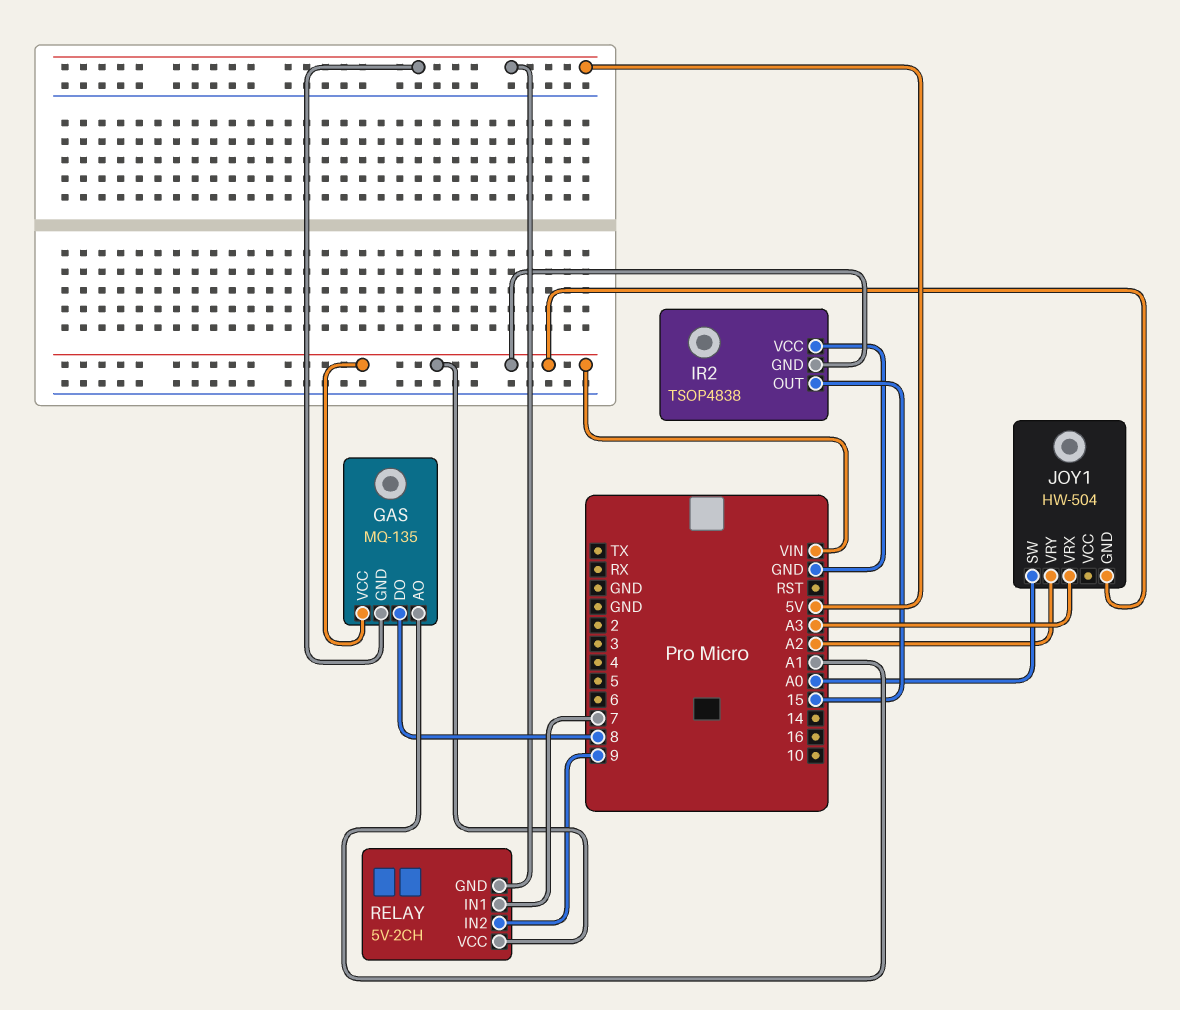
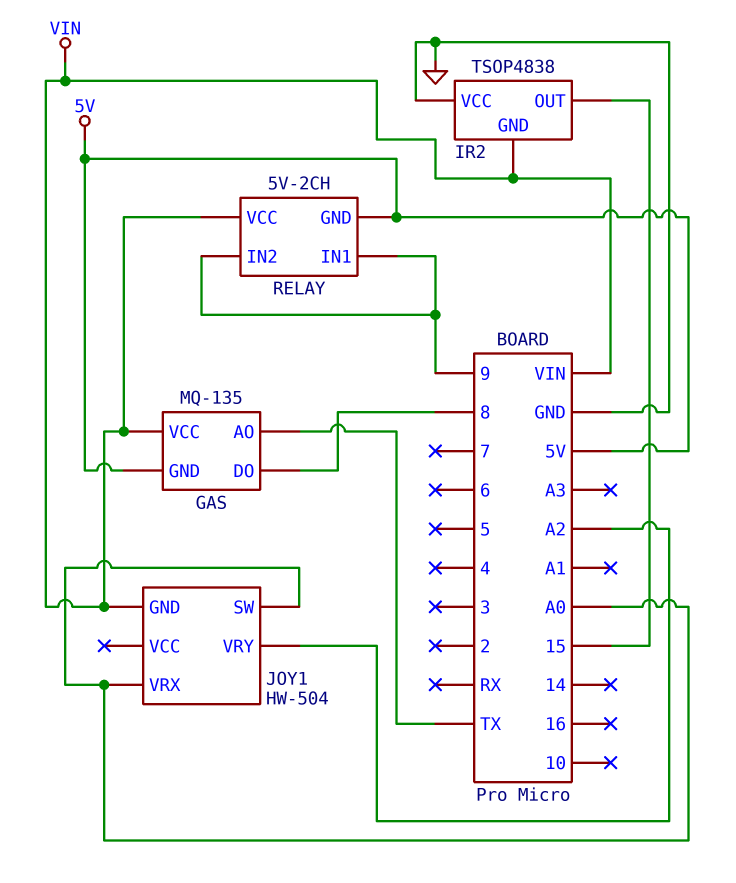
GAS pin AO: A1 -> TX
JOY1 pin VRX: A3 -> A0
RELAY pin IN1: 7 -> 9

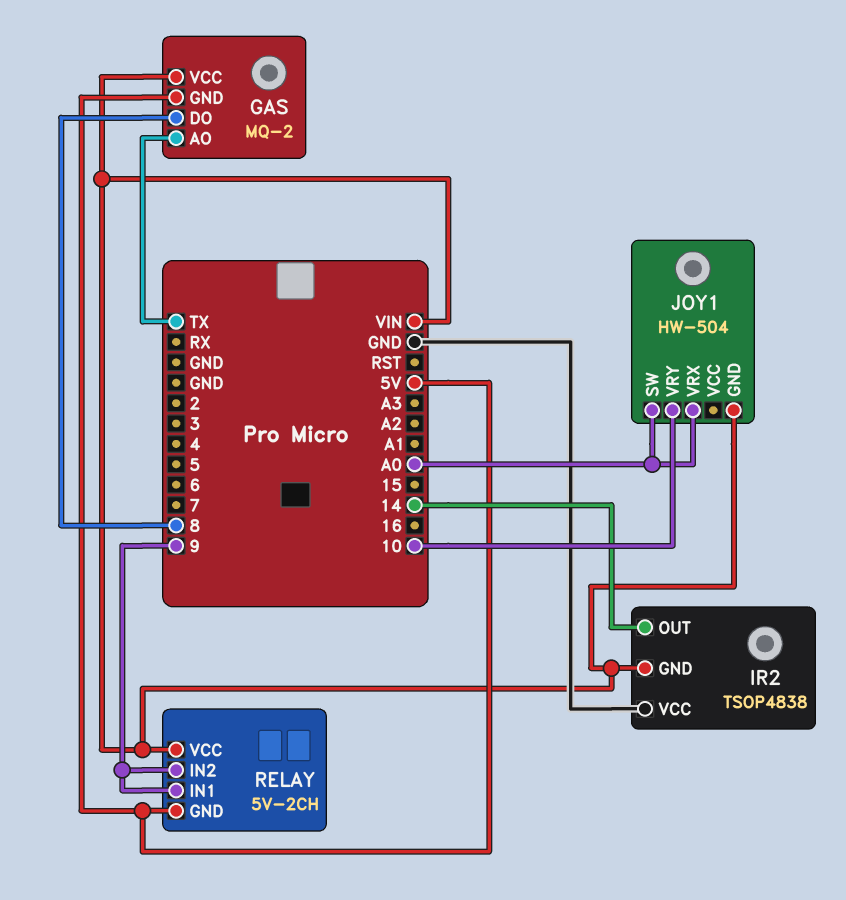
GAS: MQ-135 -> MQ-2
IR2 pin OUT: 15 -> 14
JOY1 pin VRY: A2 -> 10

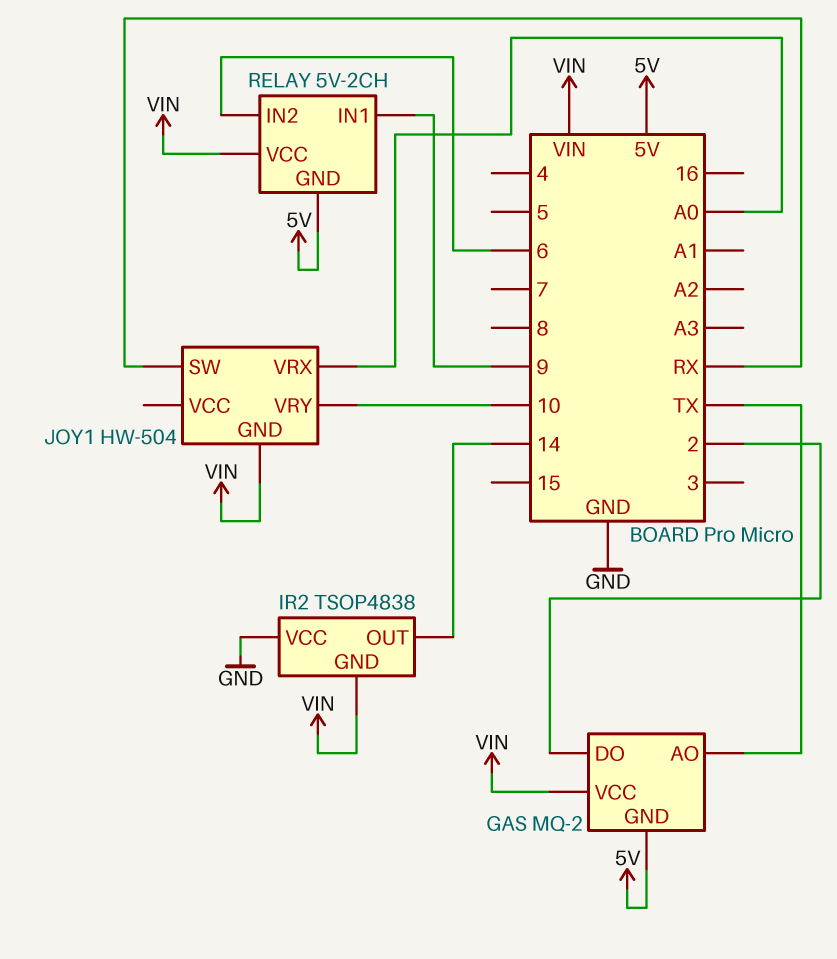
GAS pin DO: 8 -> 2
JOY1 pin SW: A0 -> RX
RELAY pin IN2: 9 -> 6

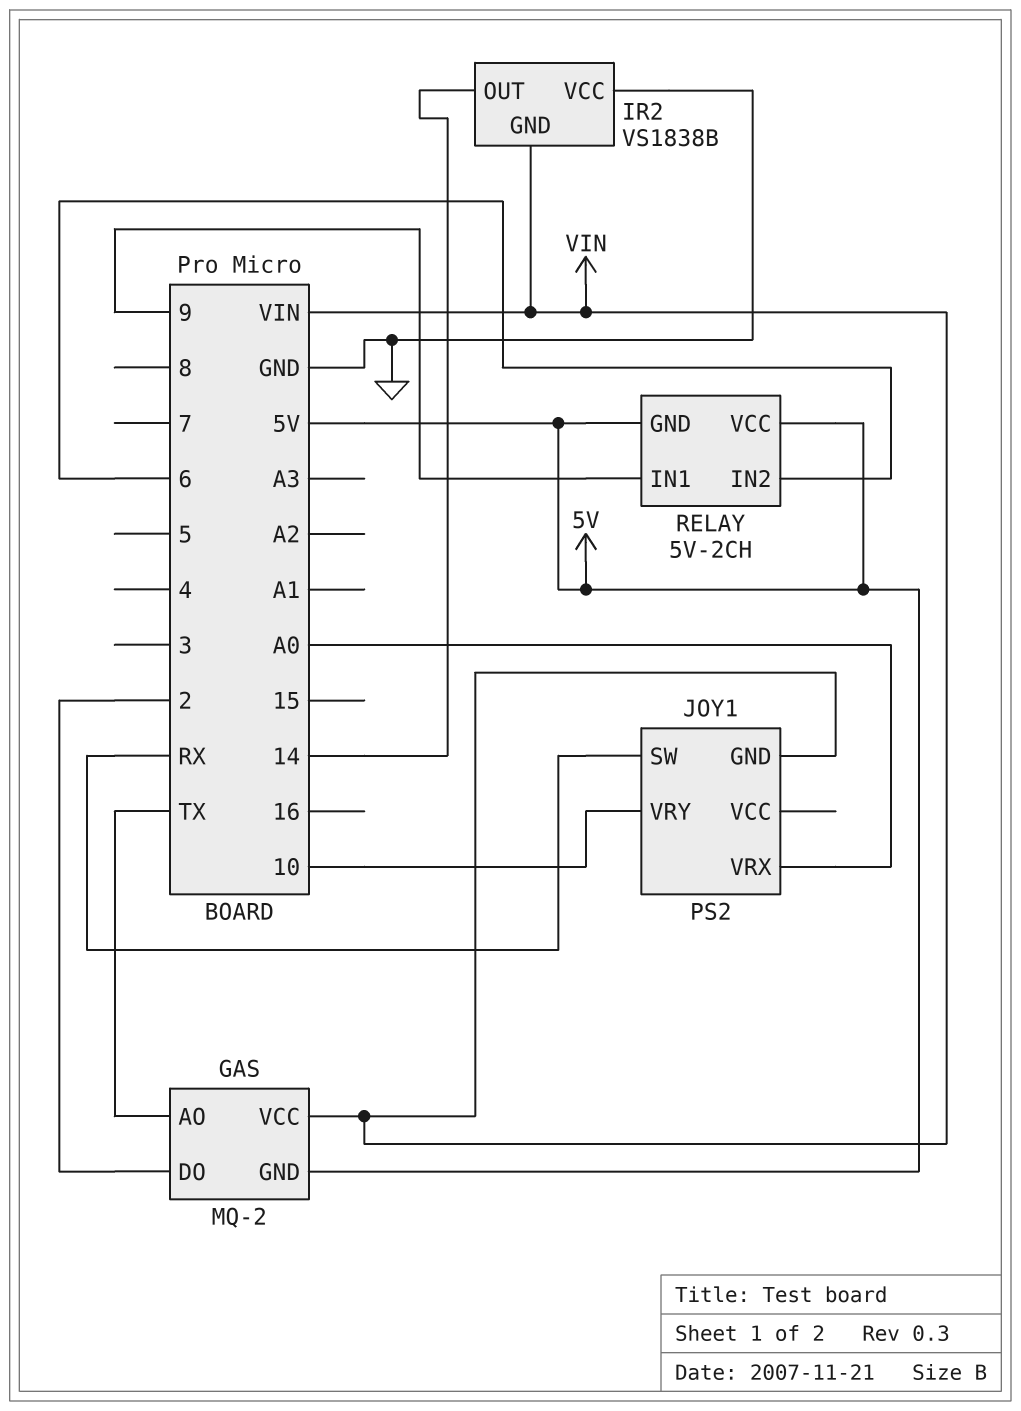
IR2: TSOP4838 -> VS1838B
JOY1: HW-504 -> PS2
RELAY pin VCC: VIN -> 5V

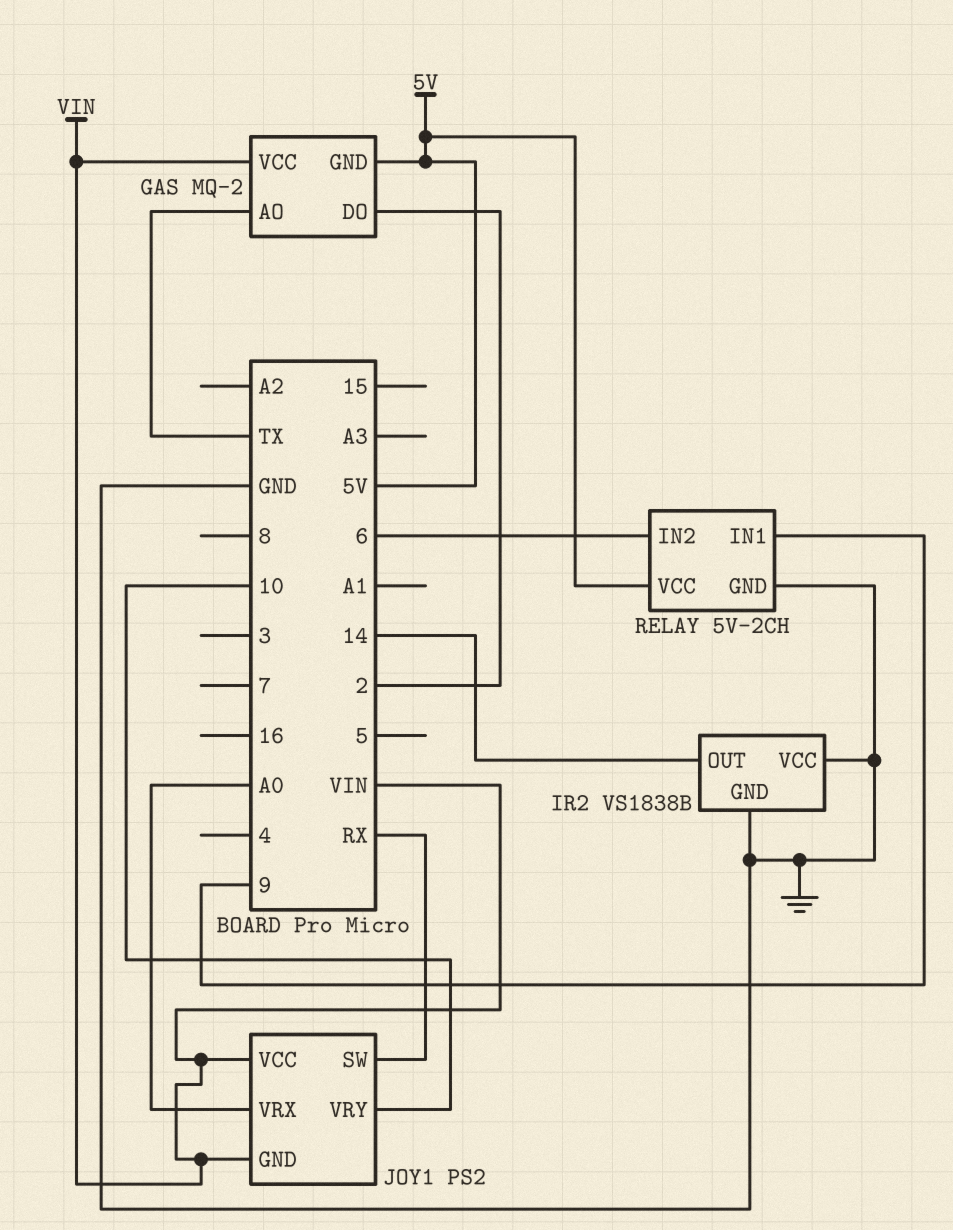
IR2 pin GND: VIN -> GND
JOY1 pin VCC: none -> VIN
RELAY pin GND: 5V -> GND

